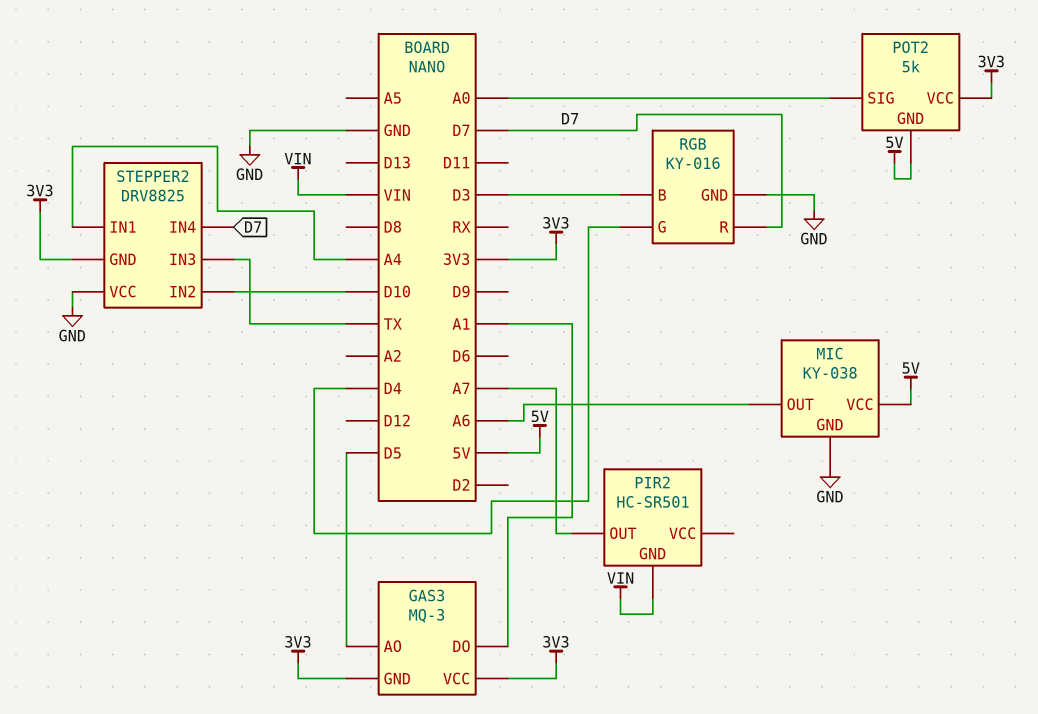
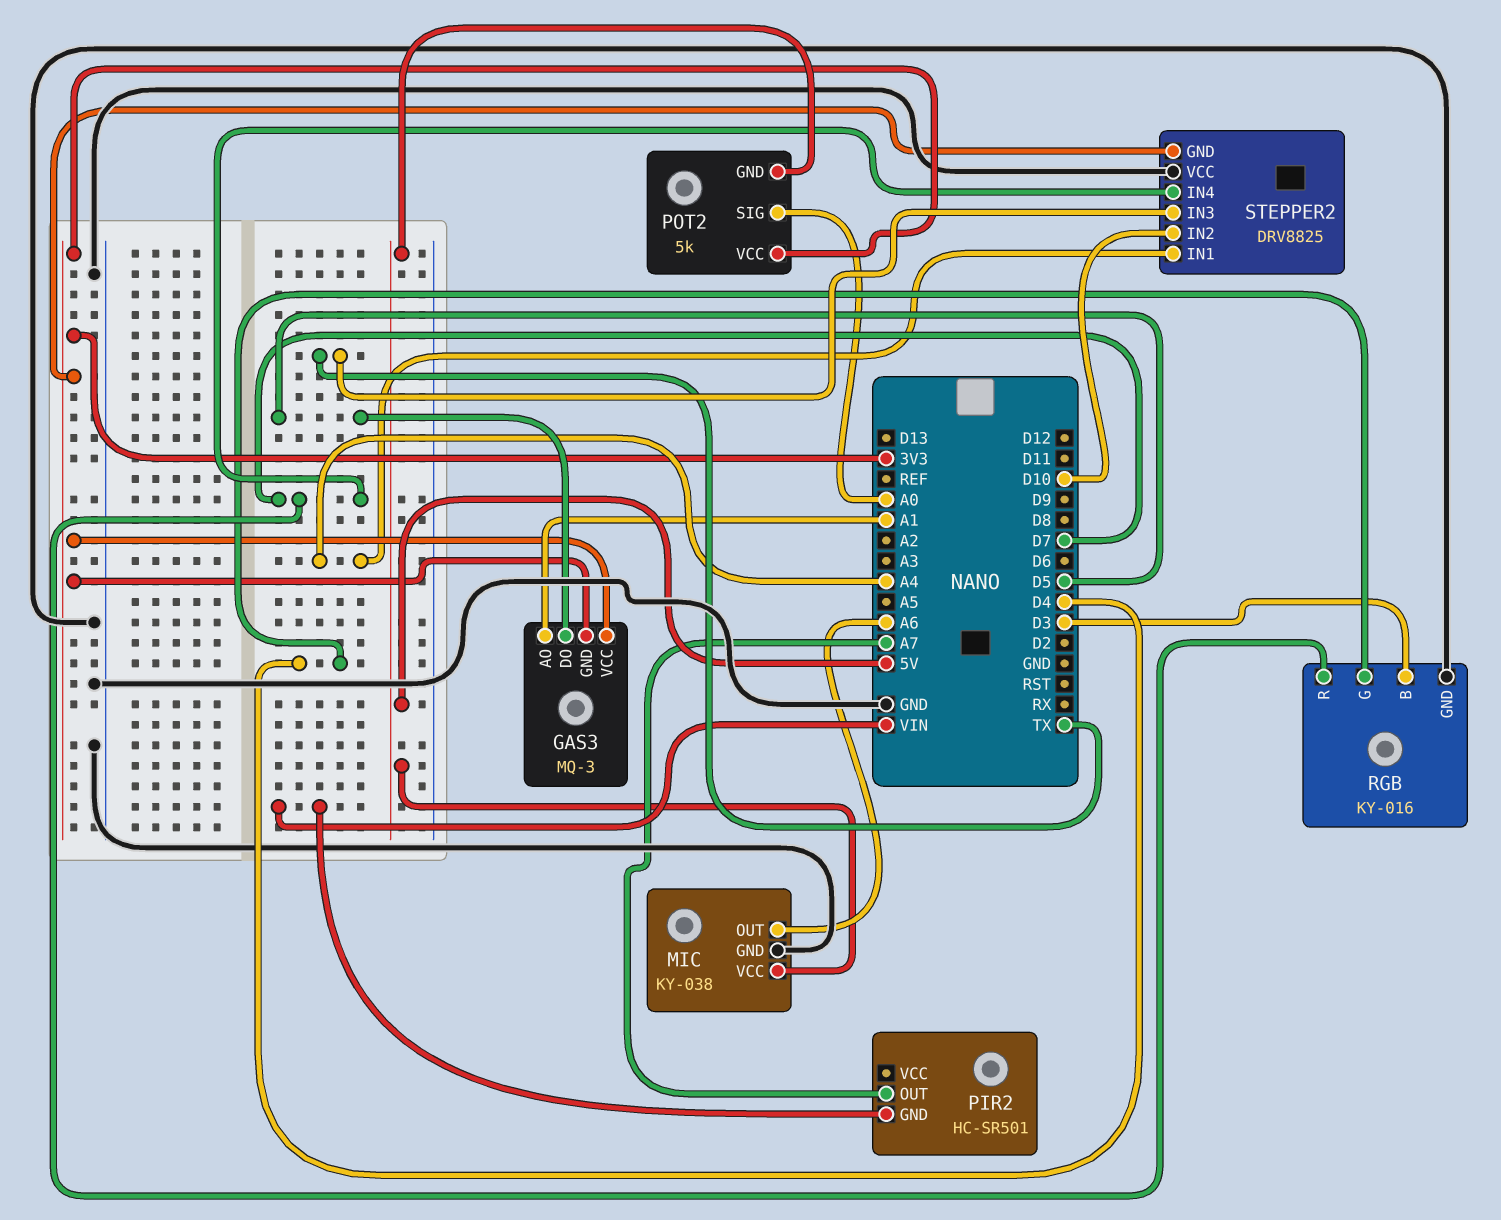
GAS3 pin AO: D5 -> A1
GAS3 pin DO: A1 -> D5

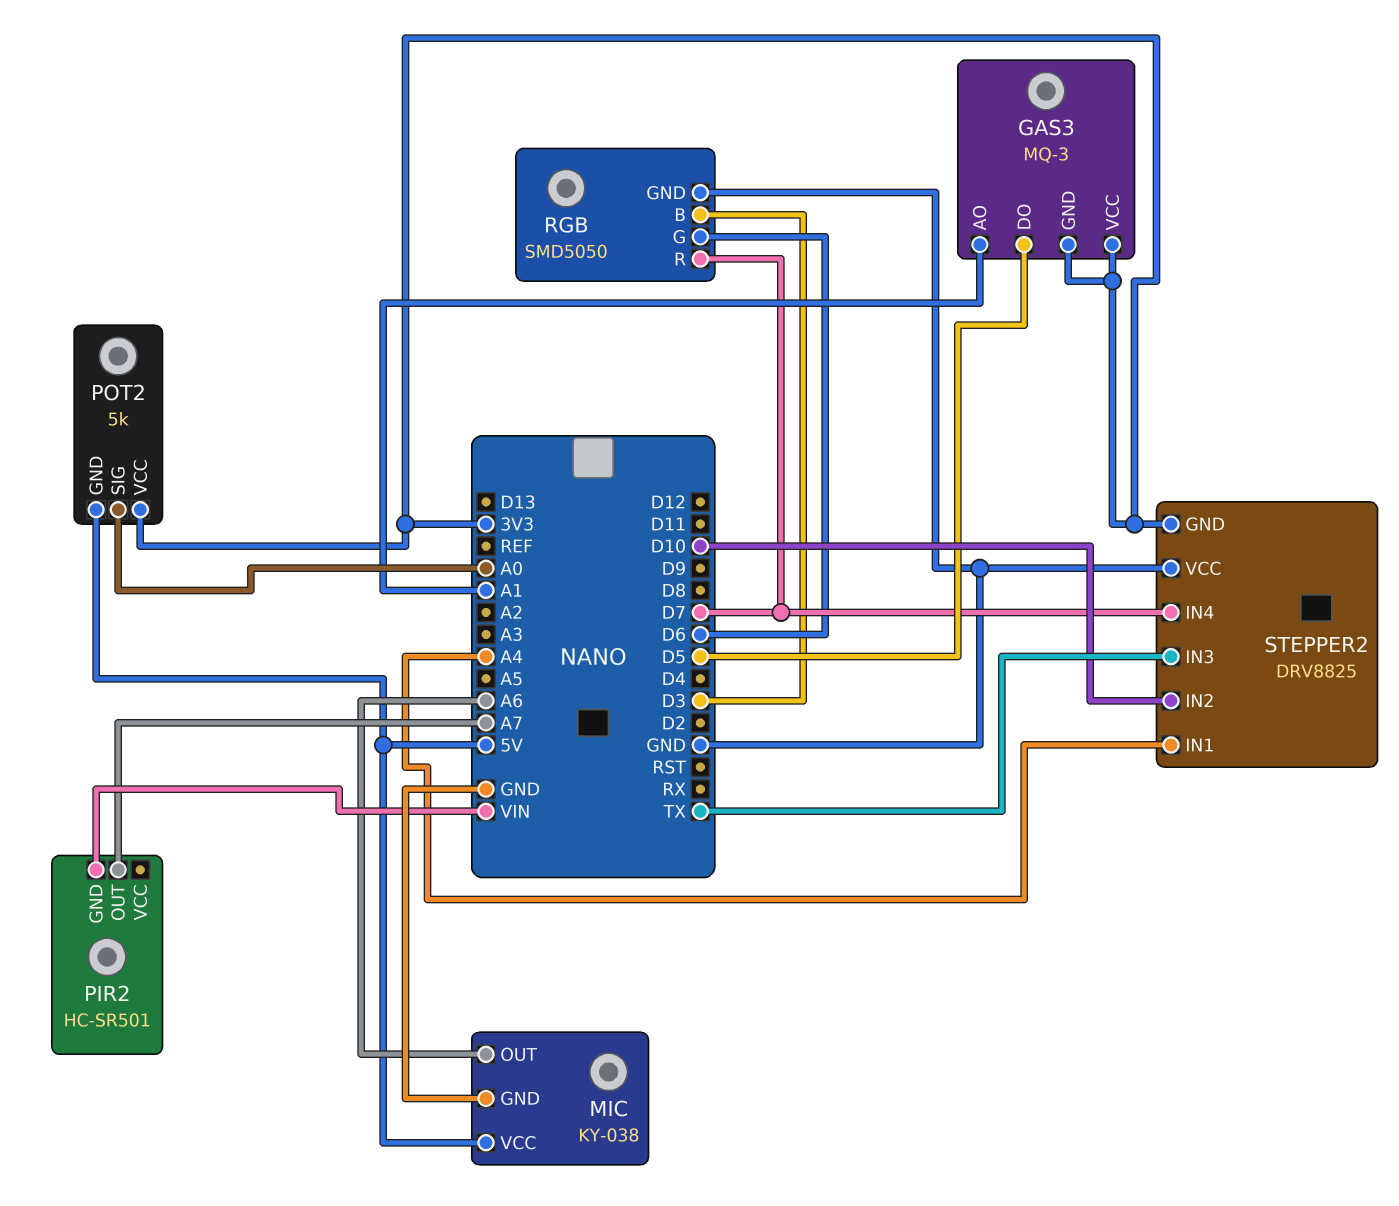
RGB: KY-016 -> SMD5050
RGB pin G: D4 -> D6

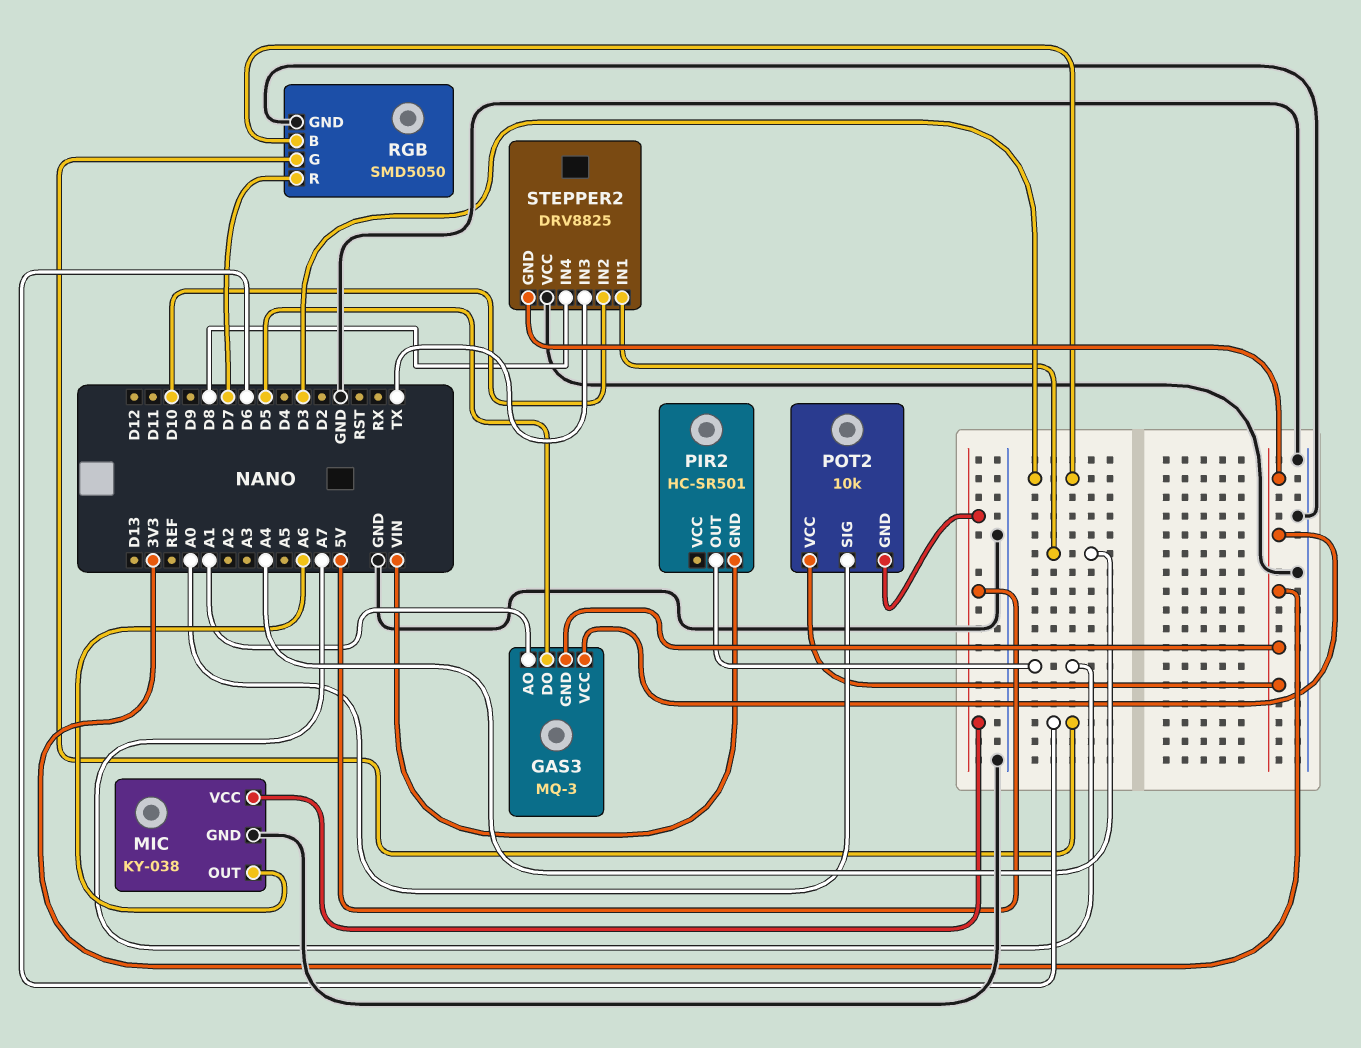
POT2: 5k -> 10k
STEPPER2 pin IN4: D7 -> D8

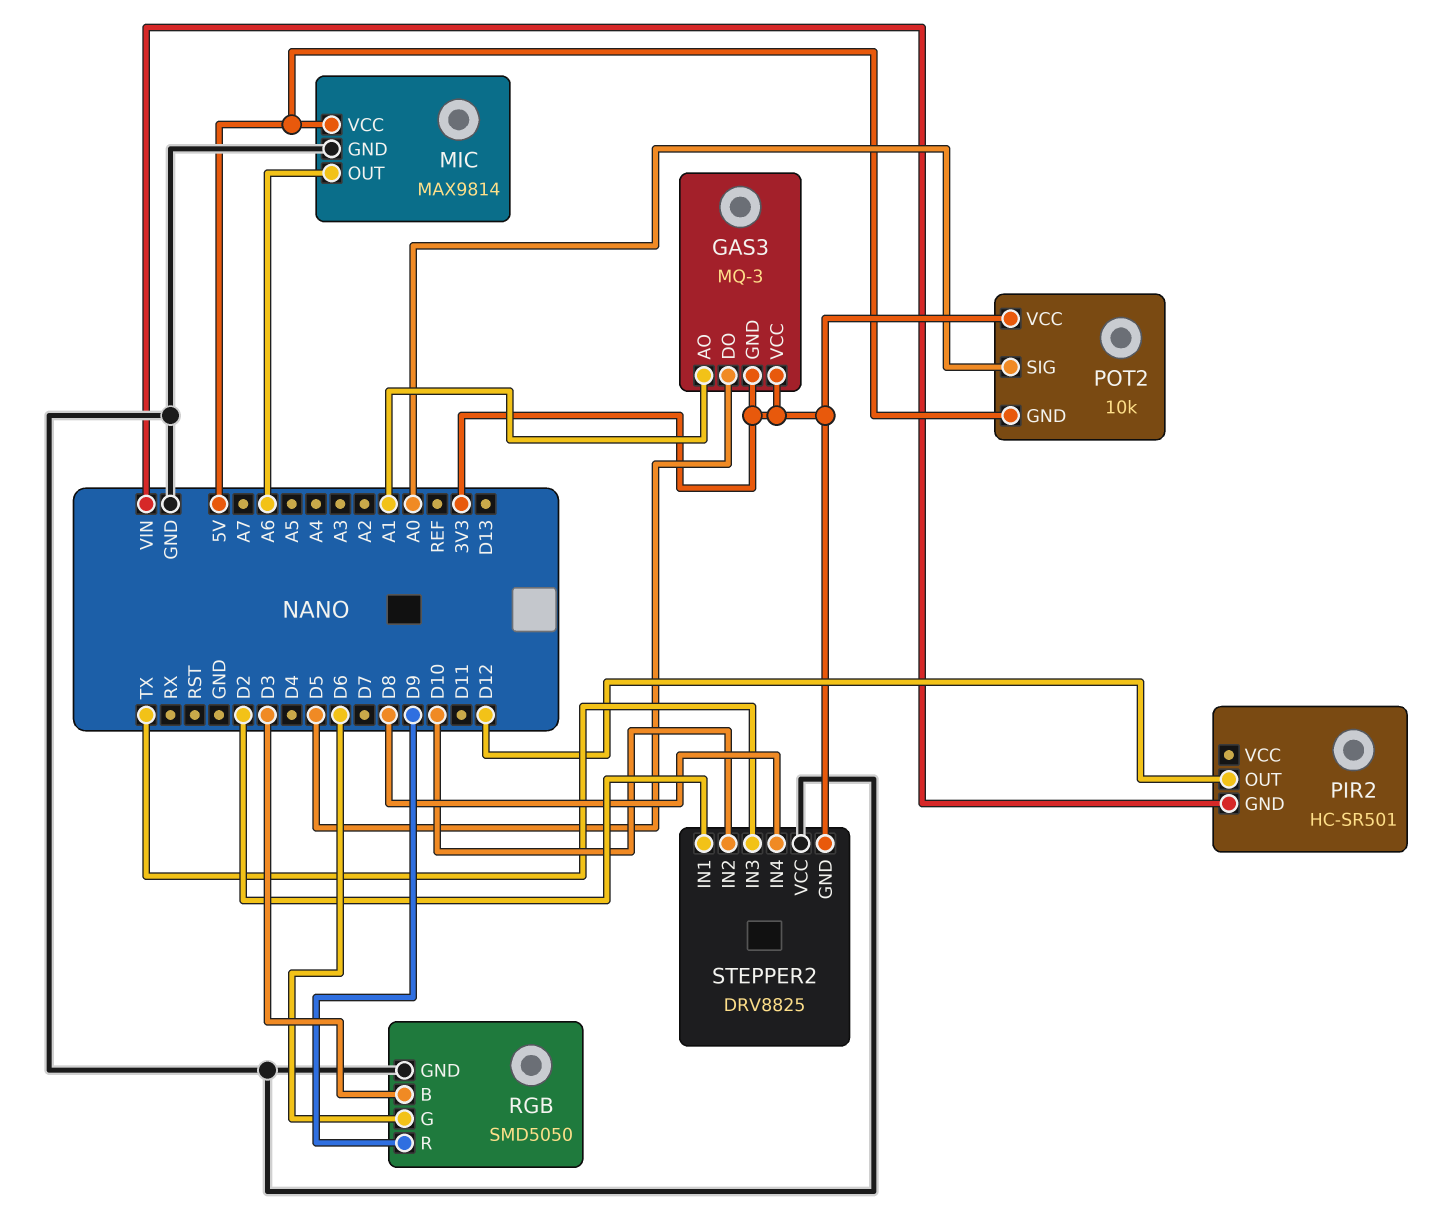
MIC: KY-038 -> MAX9814
PIR2 pin OUT: A7 -> D12
RGB pin R: D7 -> D9
STEPPER2 pin IN1: A4 -> D2

